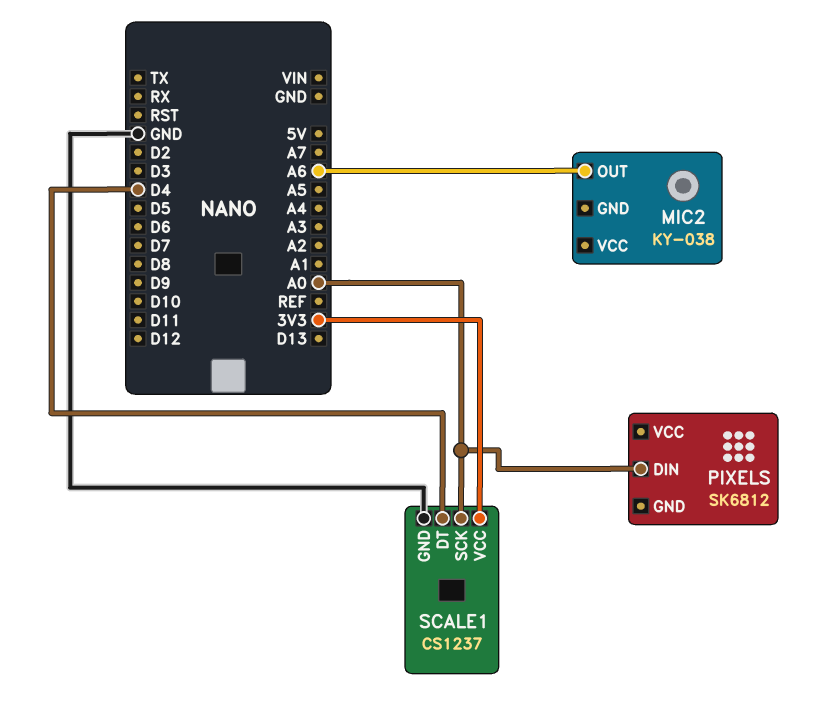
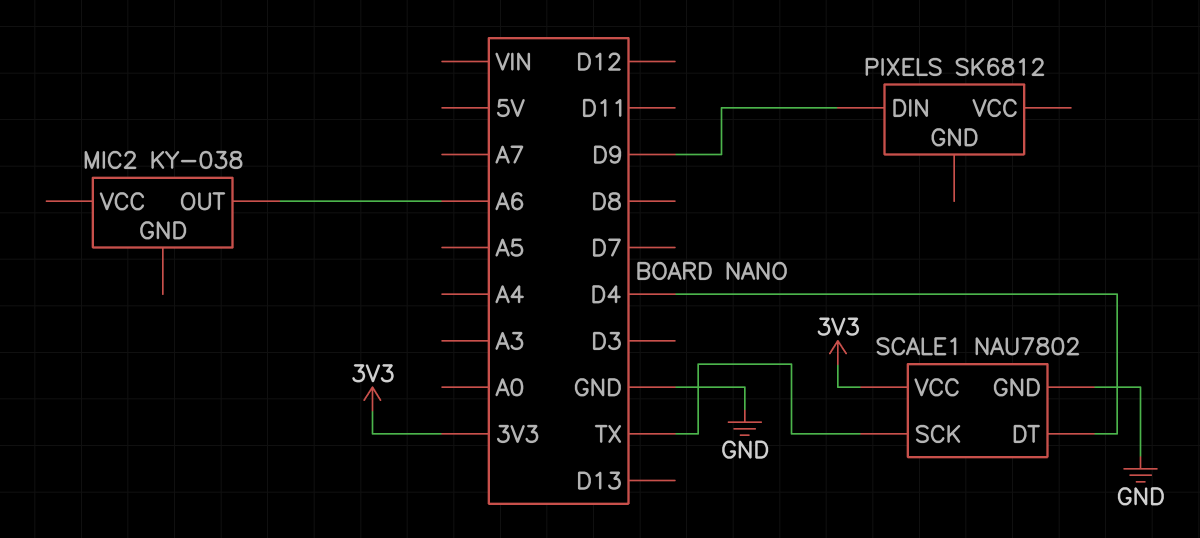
PIXELS pin DIN: A0 -> D9
SCALE1: CS1237 -> NAU7802
SCALE1 pin SCK: A0 -> TX

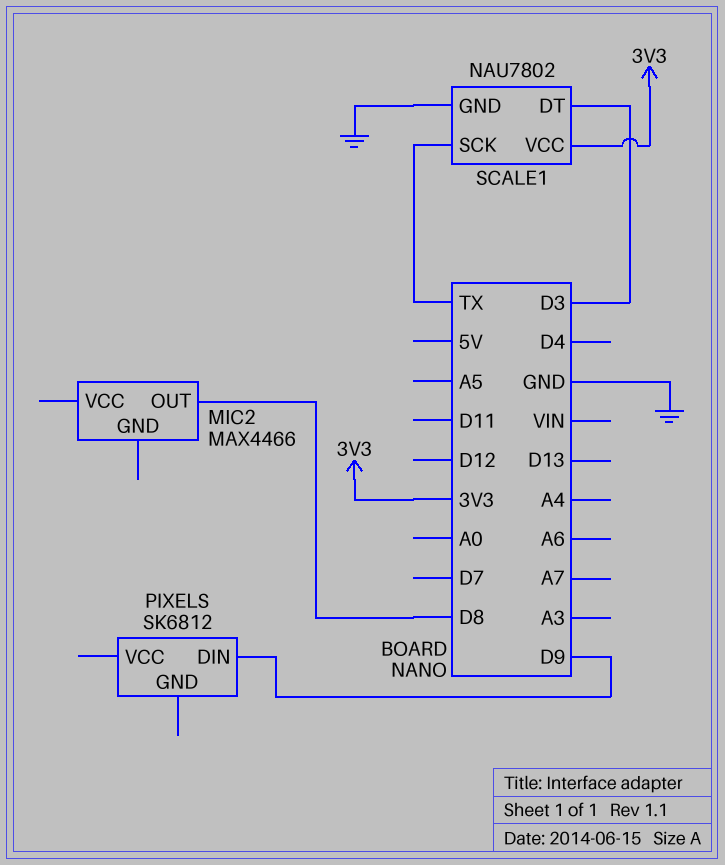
MIC2: KY-038 -> MAX4466
MIC2 pin OUT: A6 -> D8
SCALE1 pin DT: D4 -> D3

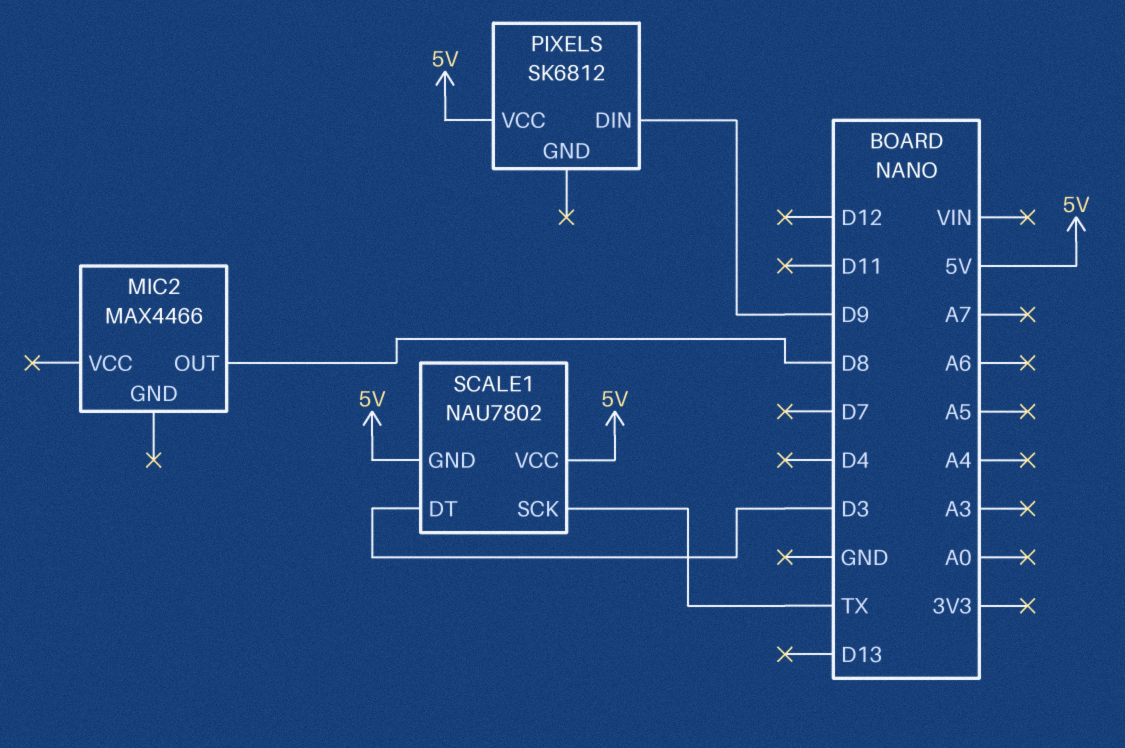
PIXELS pin VCC: none -> 5V
SCALE1 pin GND: GND -> 5V
SCALE1 pin VCC: 3V3 -> 5V

